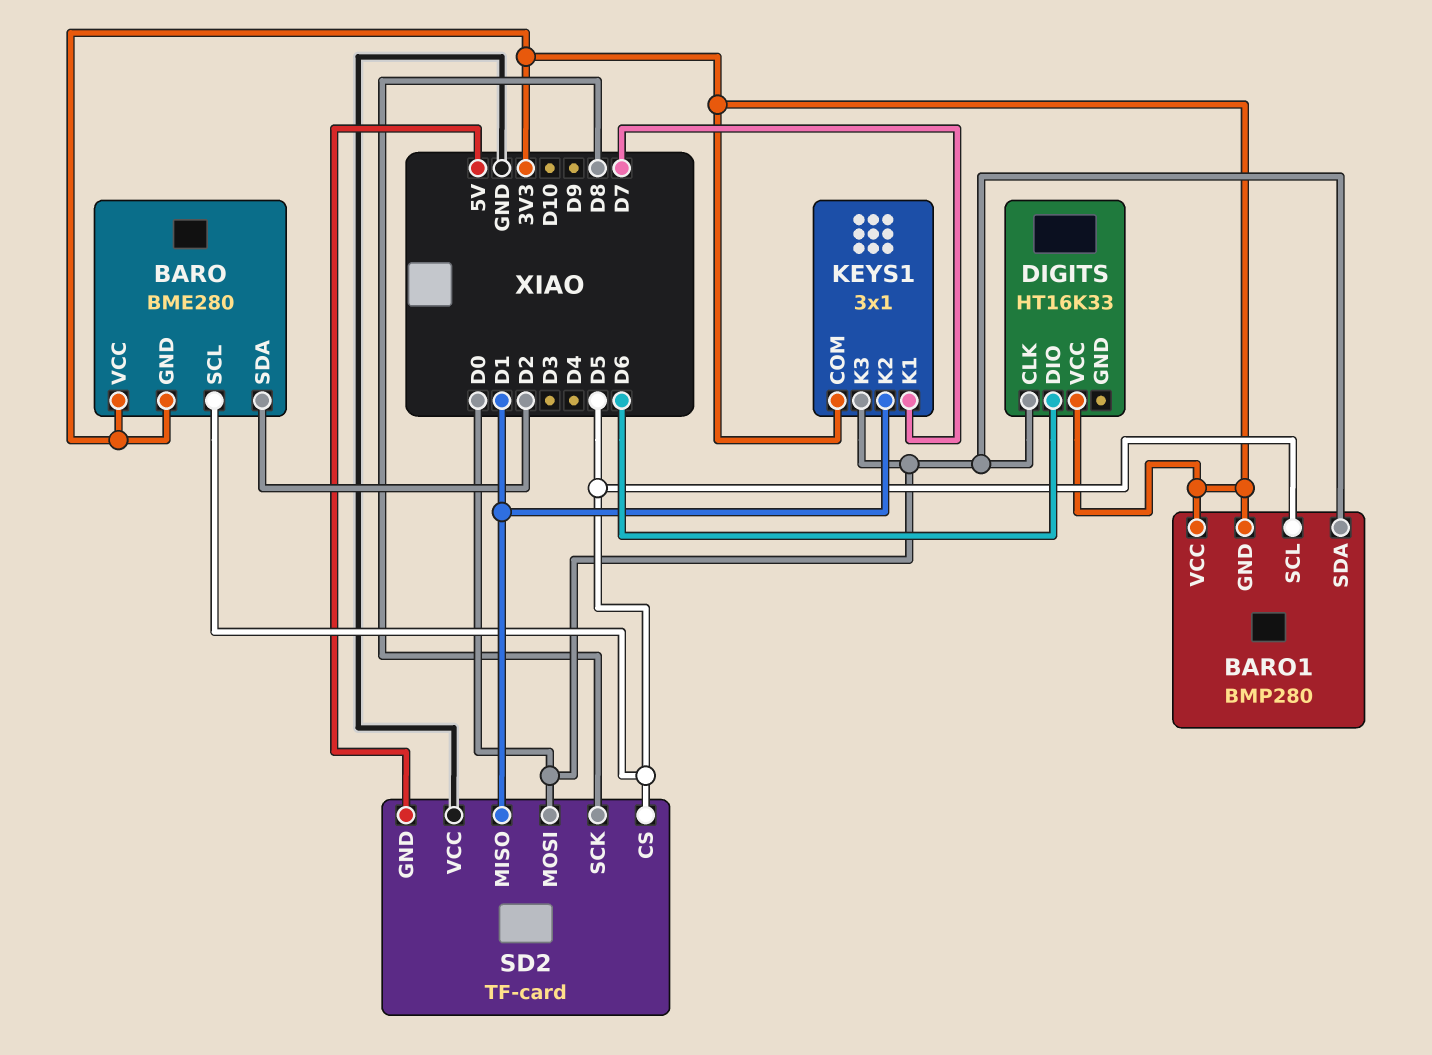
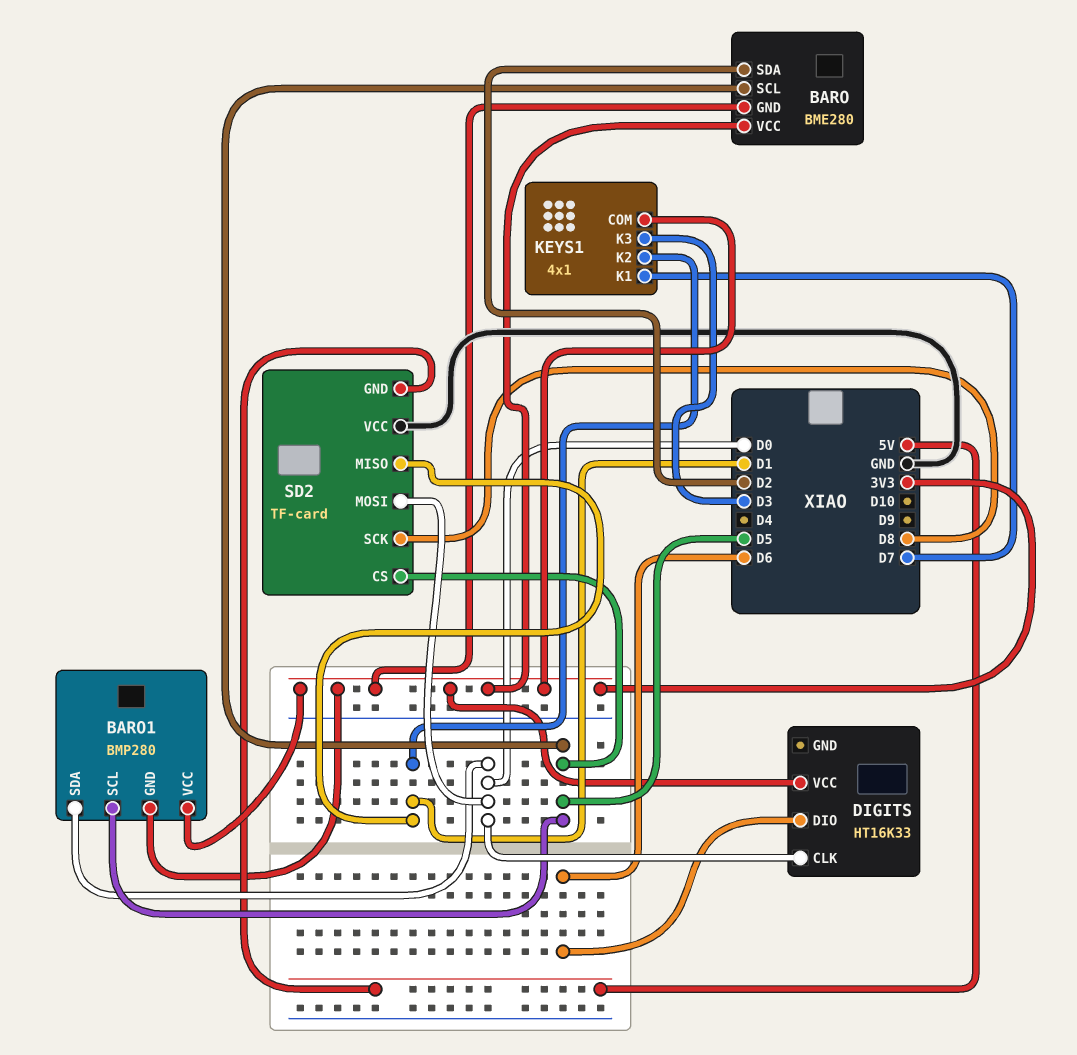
KEYS1: 3x1 -> 4x1
KEYS1 pin K3: D0 -> D3

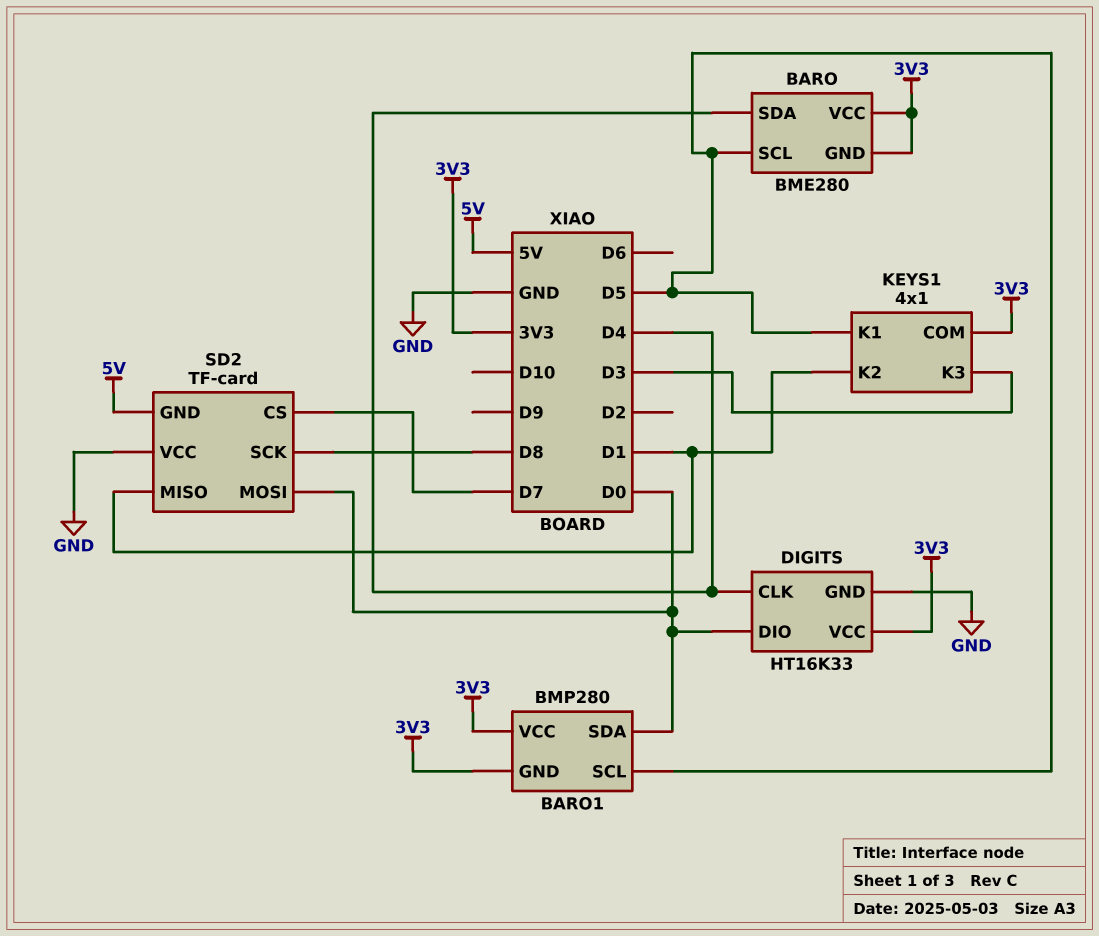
BARO pin SDA: D2 -> D4
DIGITS pin CLK: D0 -> D4
DIGITS pin DIO: D6 -> D0
DIGITS pin GND: none -> GND
KEYS1 pin K1: D7 -> D5
SD2 pin CS: D5 -> D7

